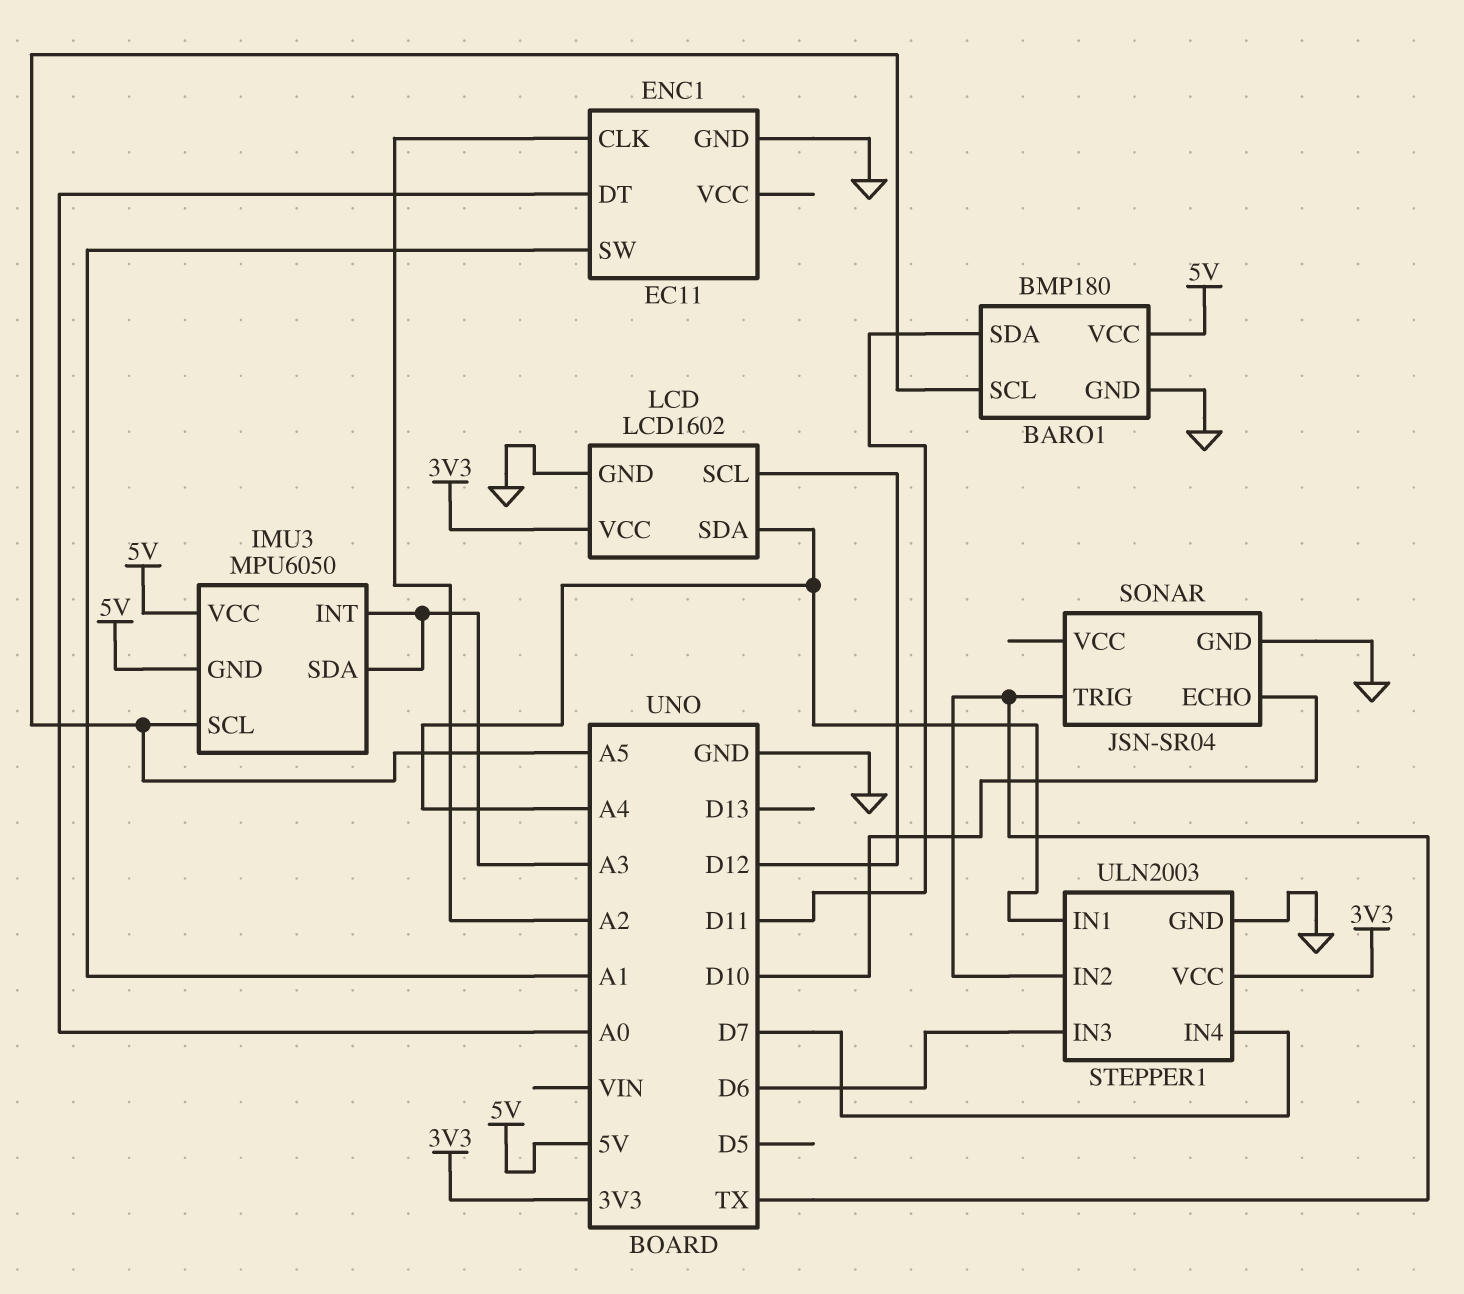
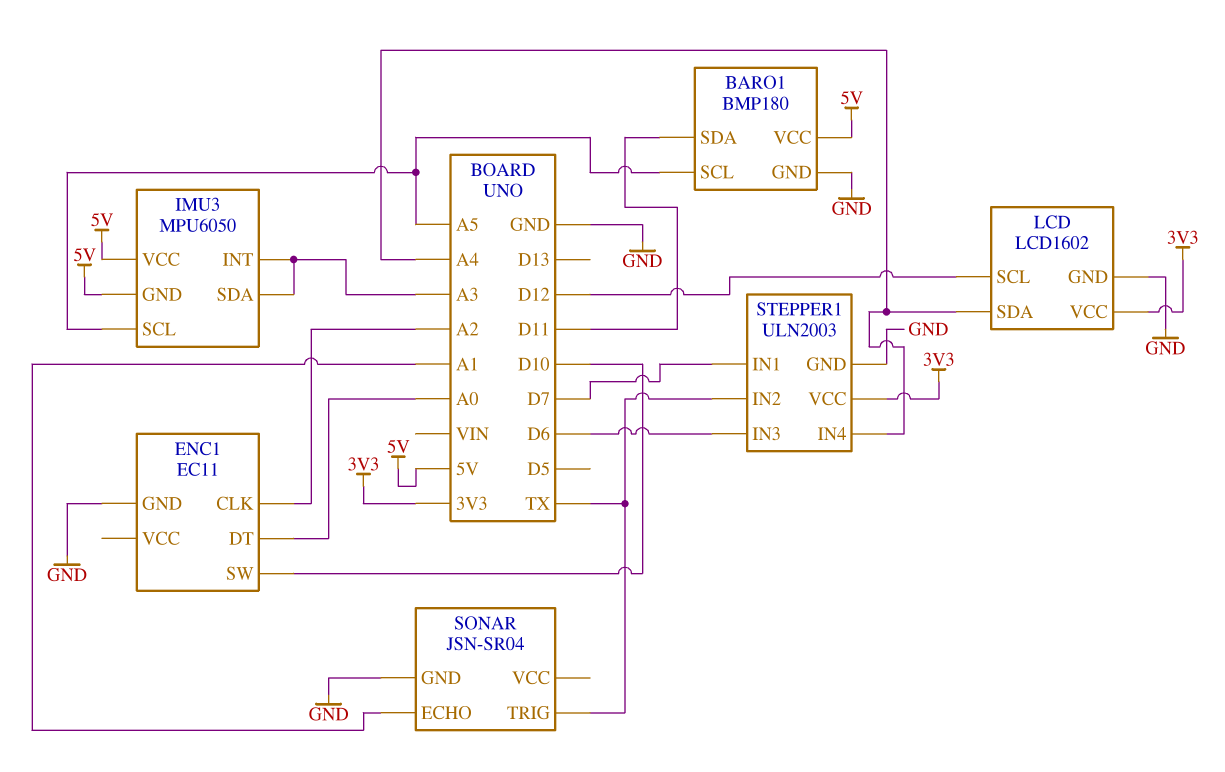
ENC1 pin SW: A1 -> D10
SONAR pin ECHO: D10 -> A1
STEPPER1 pin IN1: A4 -> D7
STEPPER1 pin IN4: D7 -> A4

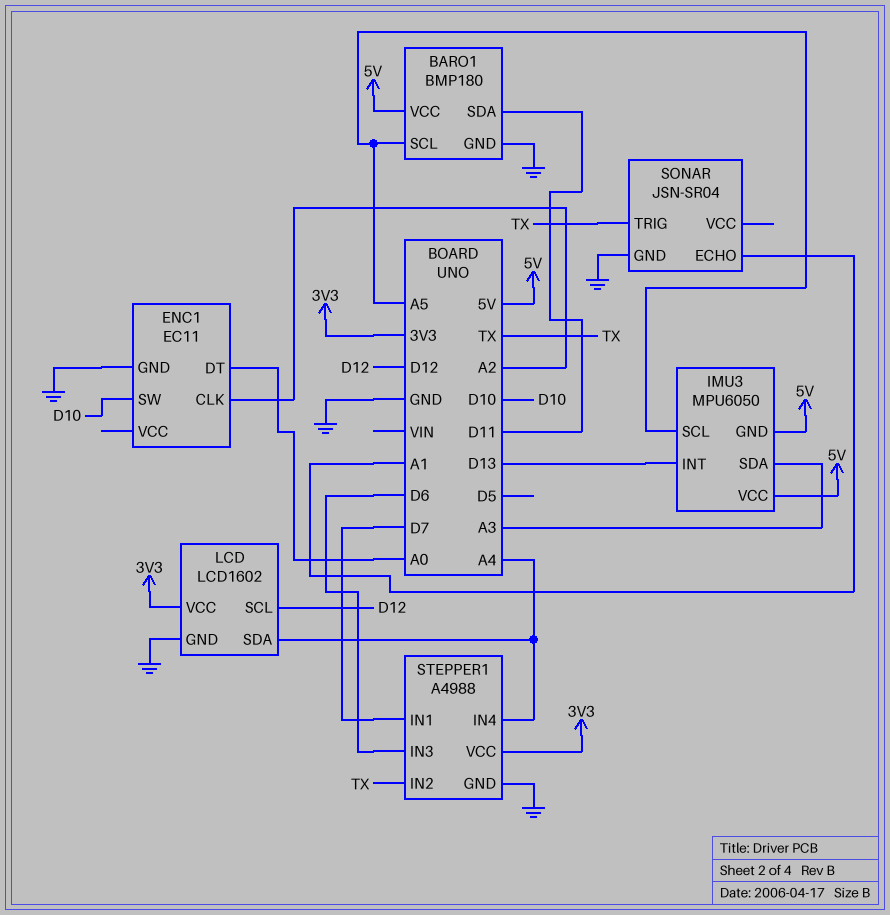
IMU3 pin INT: A3 -> D13
STEPPER1: ULN2003 -> A4988

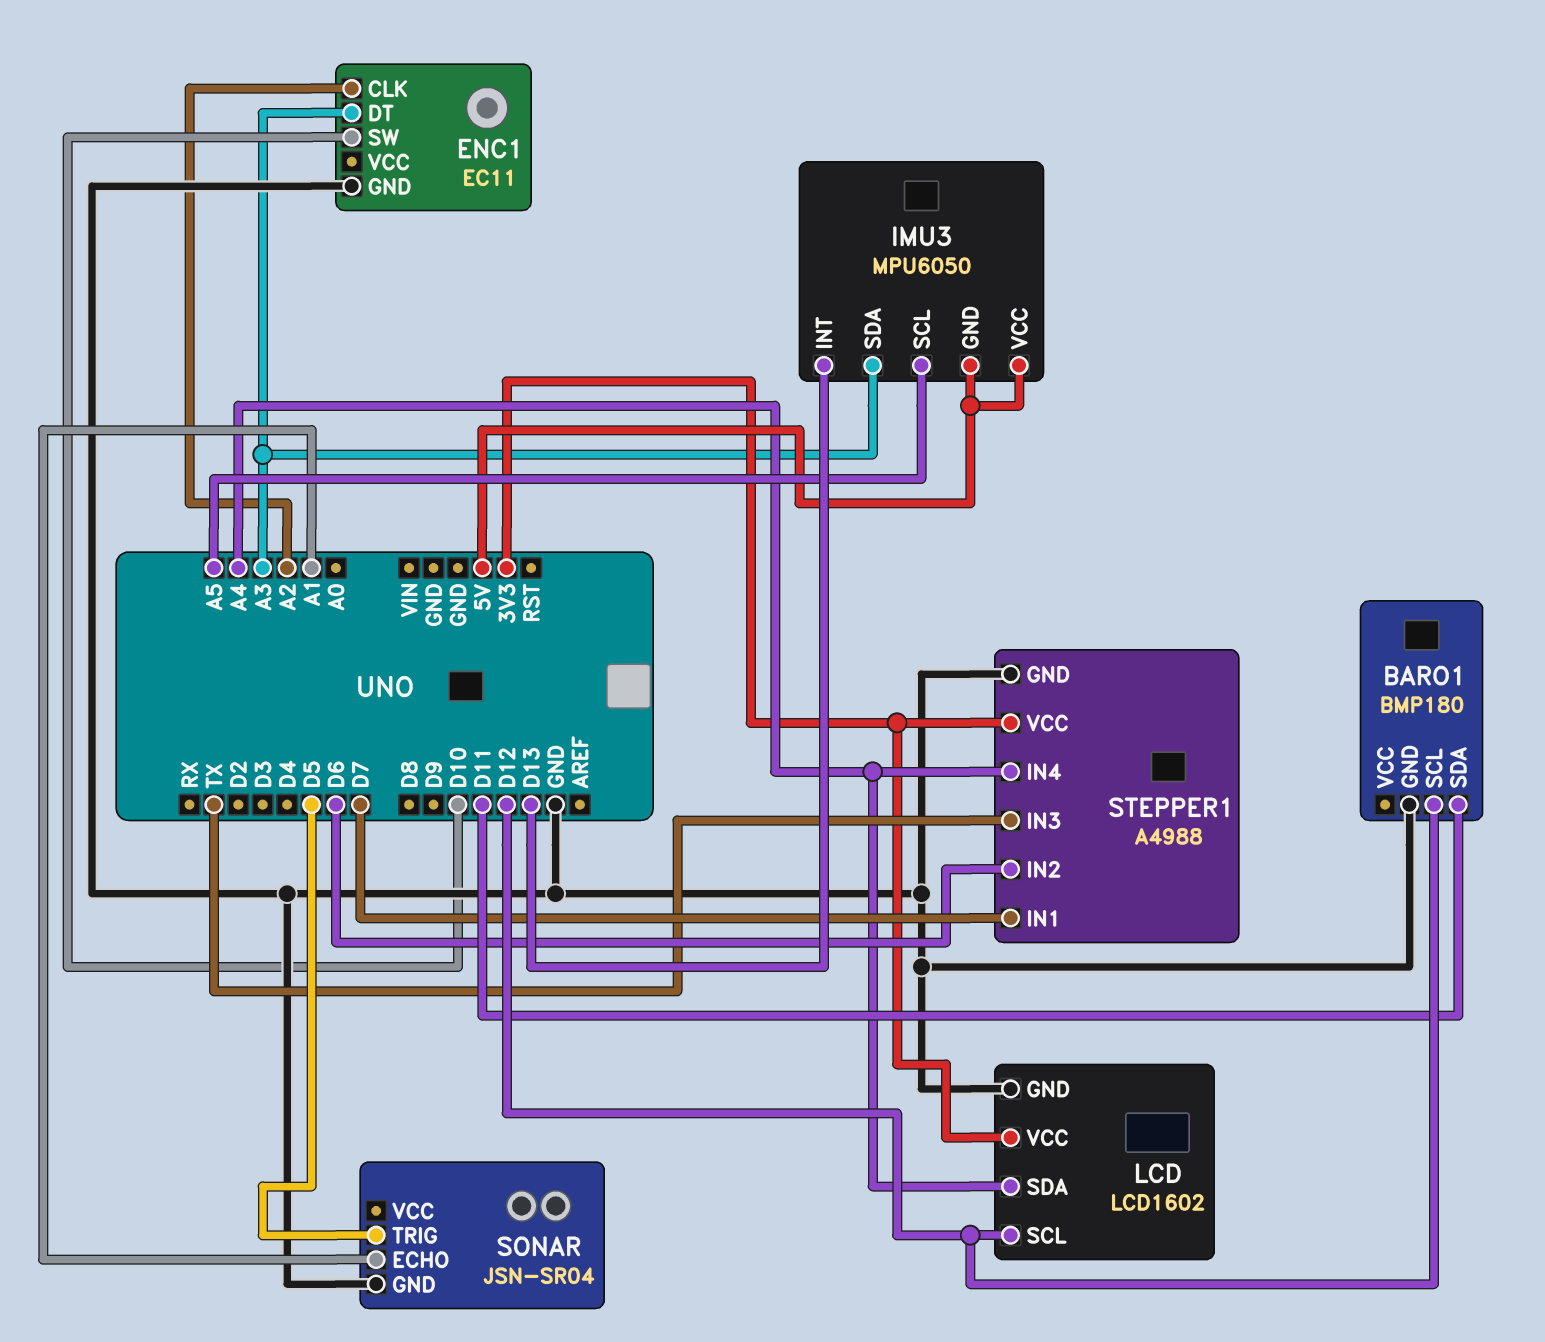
BARO1 pin SCL: A5 -> D12
BARO1 pin VCC: 5V -> none
ENC1 pin DT: A0 -> A3
SONAR pin TRIG: TX -> D5
STEPPER1 pin IN2: TX -> D6
STEPPER1 pin IN3: D6 -> TX

